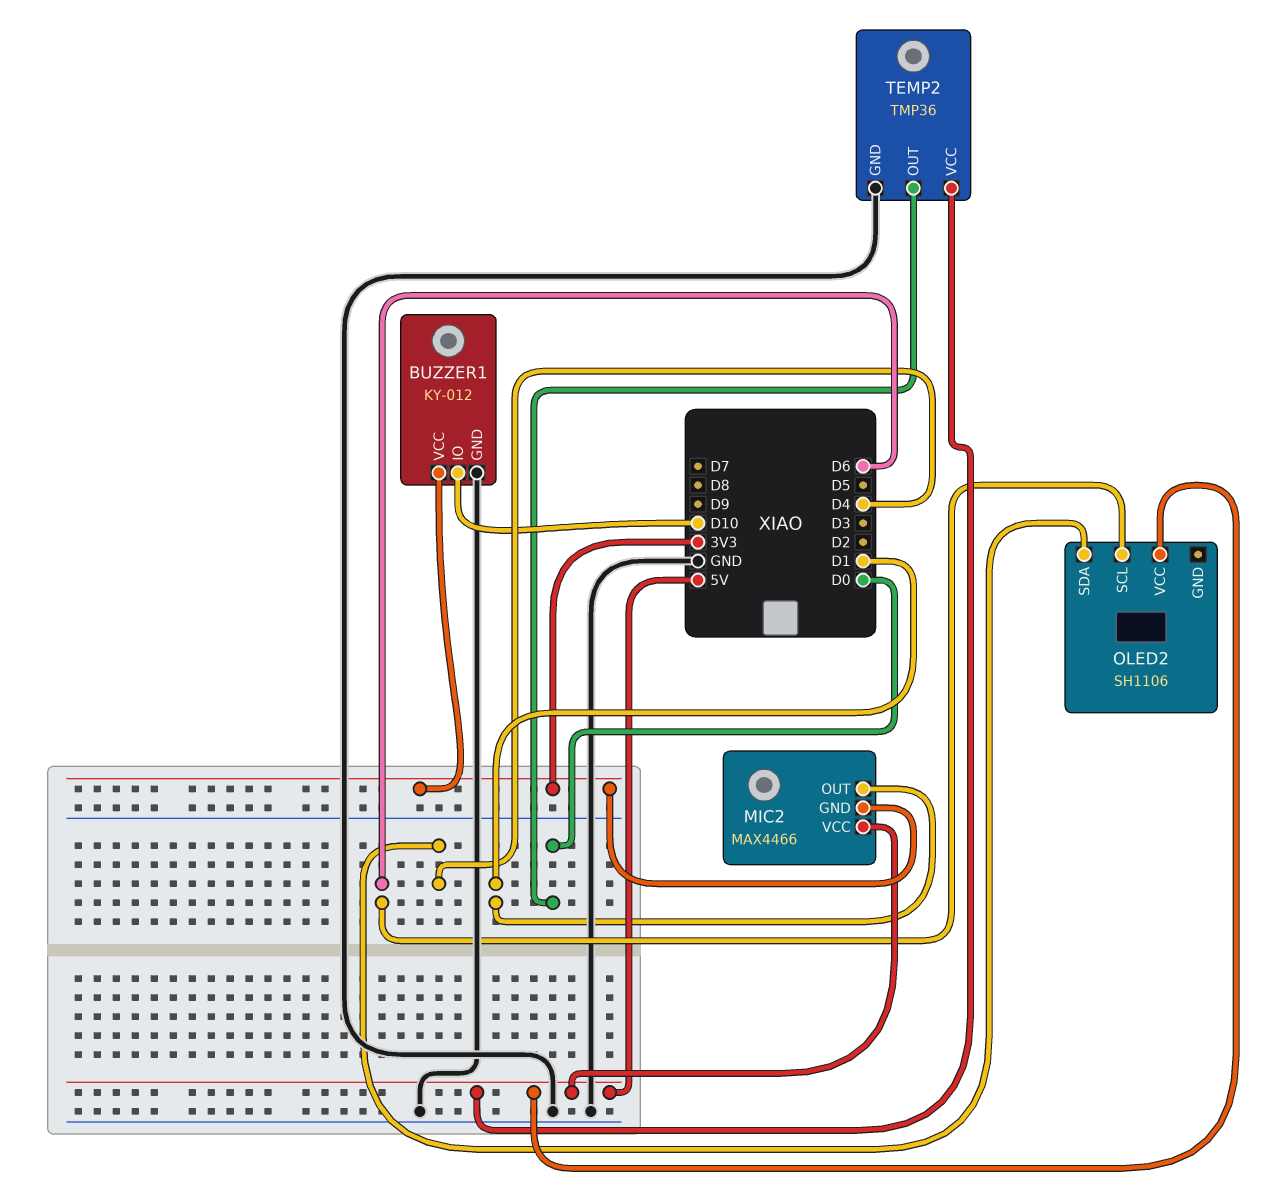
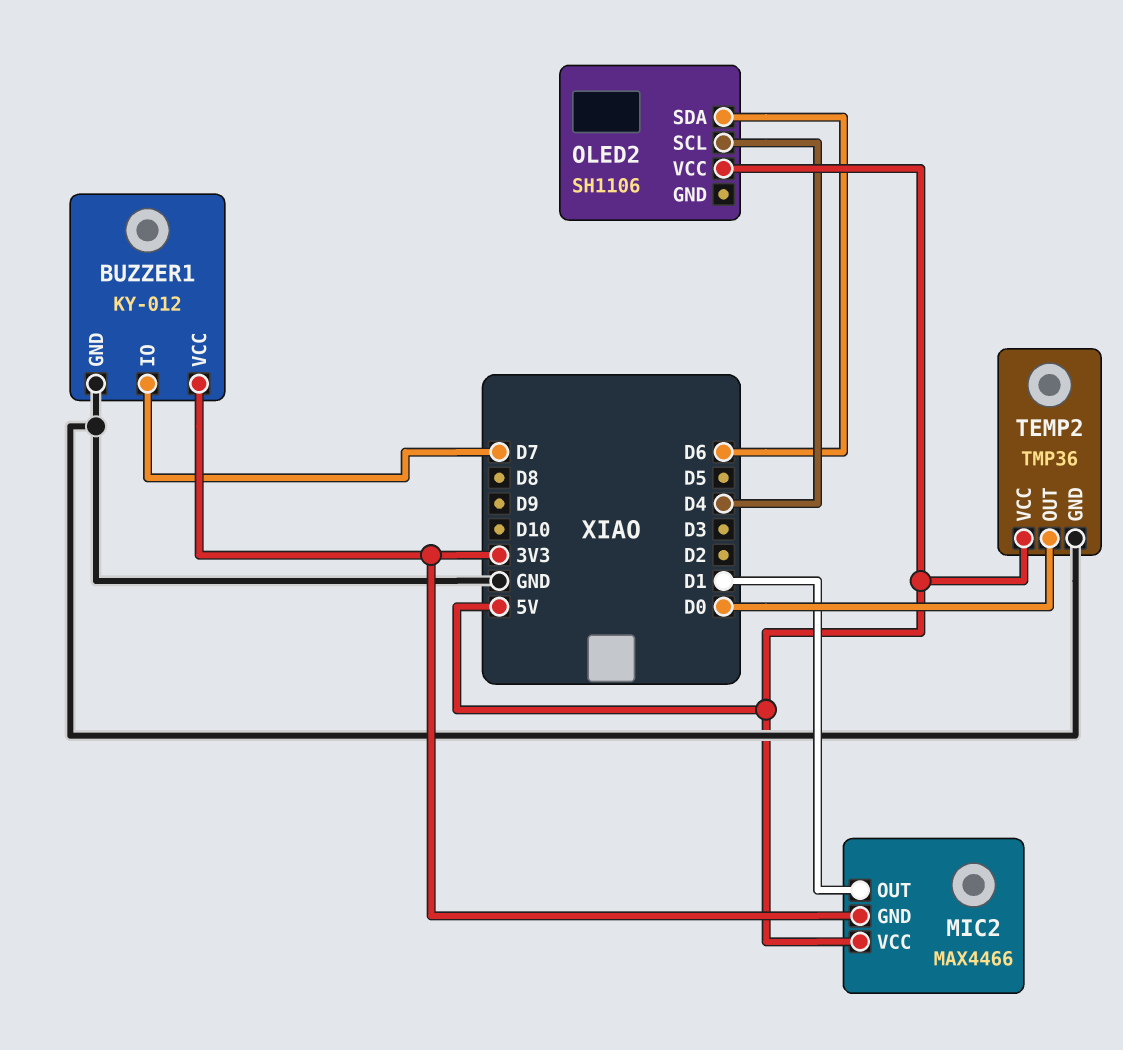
BUZZER1 pin IO: D10 -> D7
OLED2 pin SCL: D6 -> D4
OLED2 pin SDA: D4 -> D6

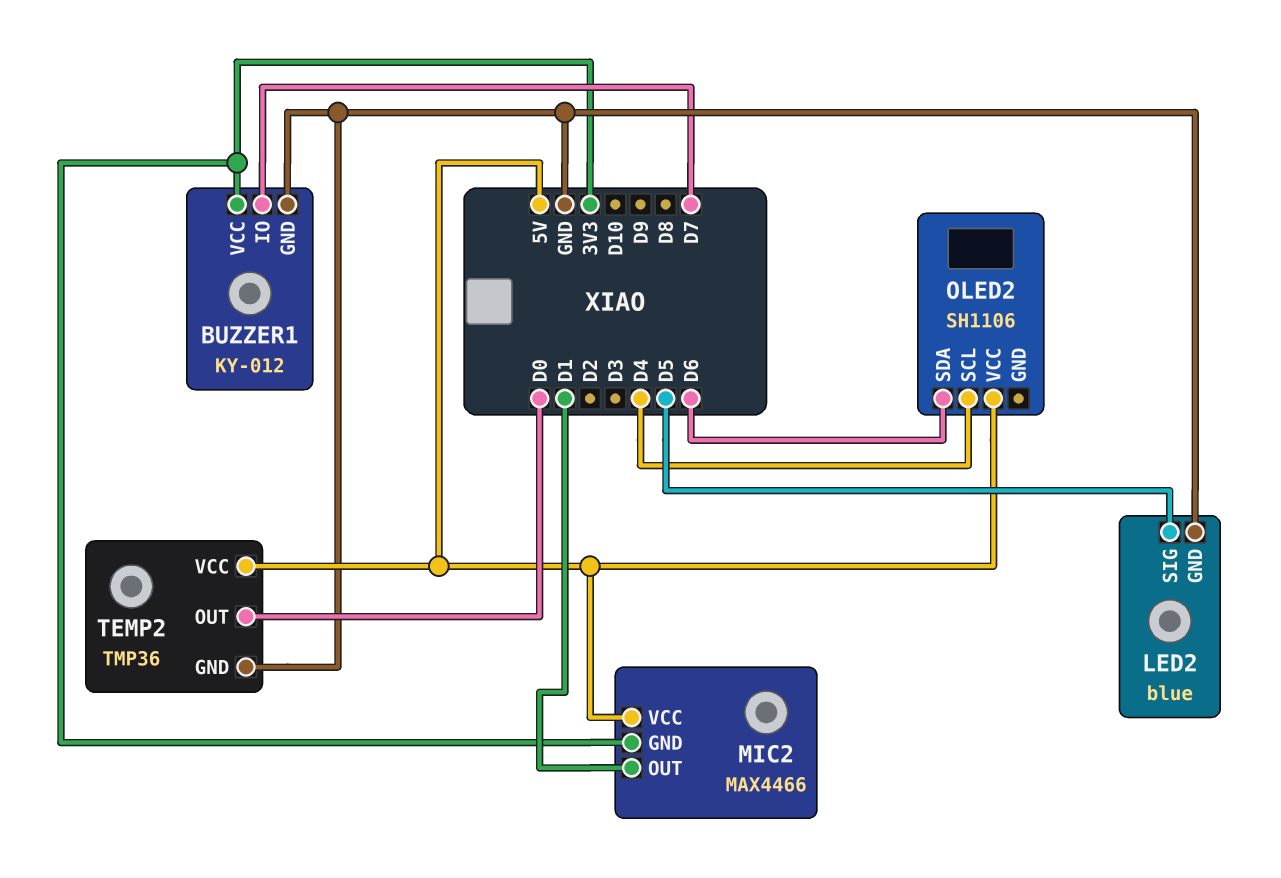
LED2: none -> blue
LED2 pin GND: none -> GND
LED2 pin SIG: none -> D5

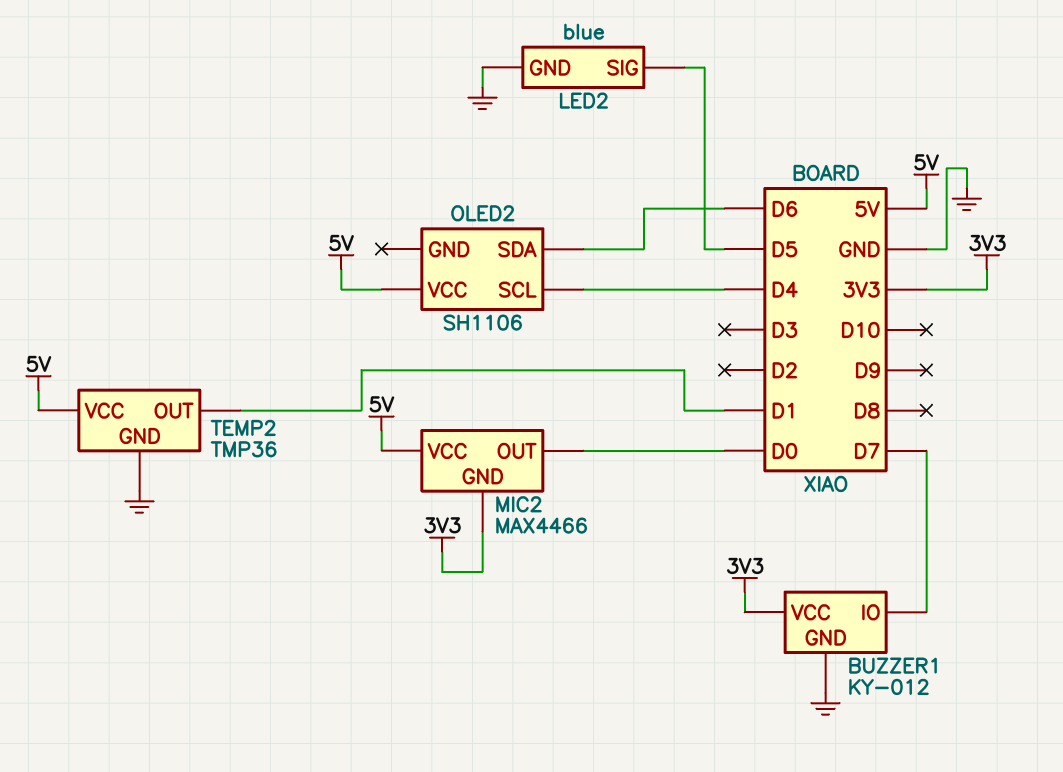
MIC2 pin OUT: D1 -> D0
TEMP2 pin OUT: D0 -> D1

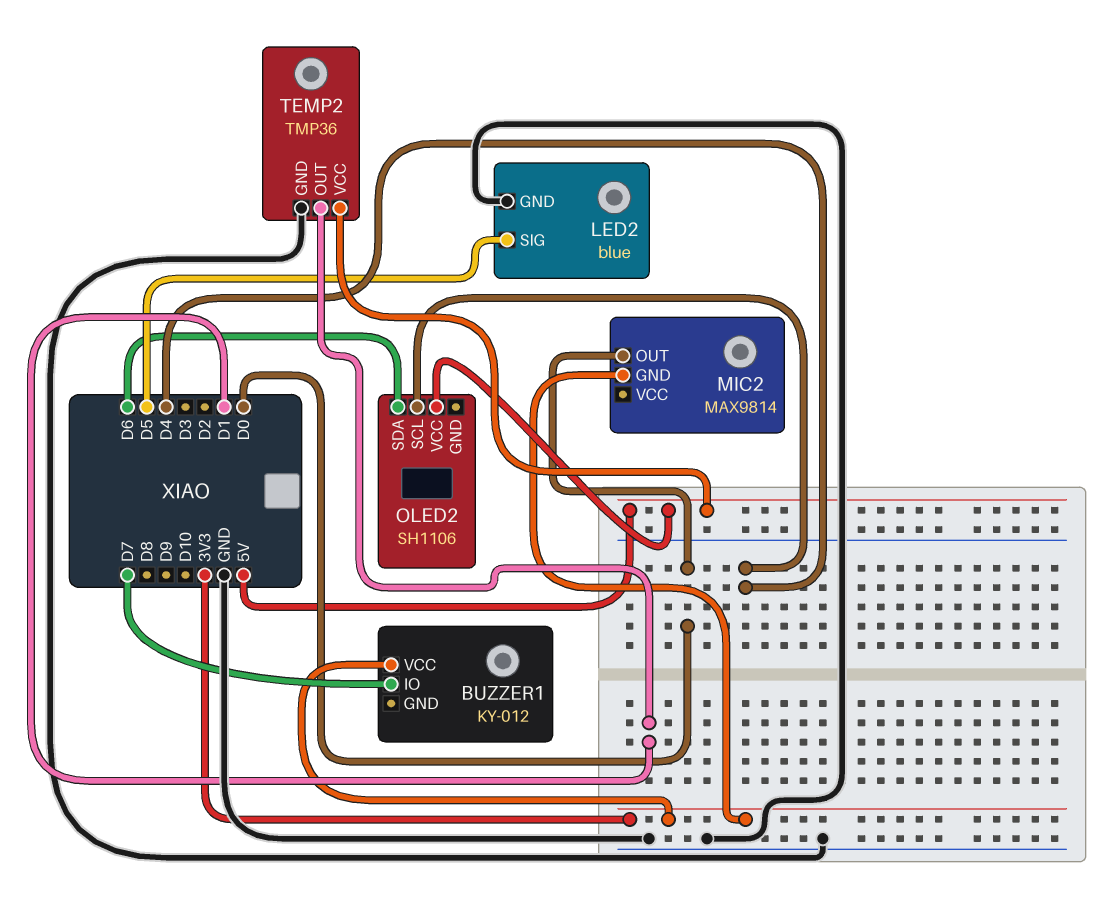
BUZZER1 pin GND: GND -> none
MIC2: MAX4466 -> MAX9814
MIC2 pin VCC: 5V -> none

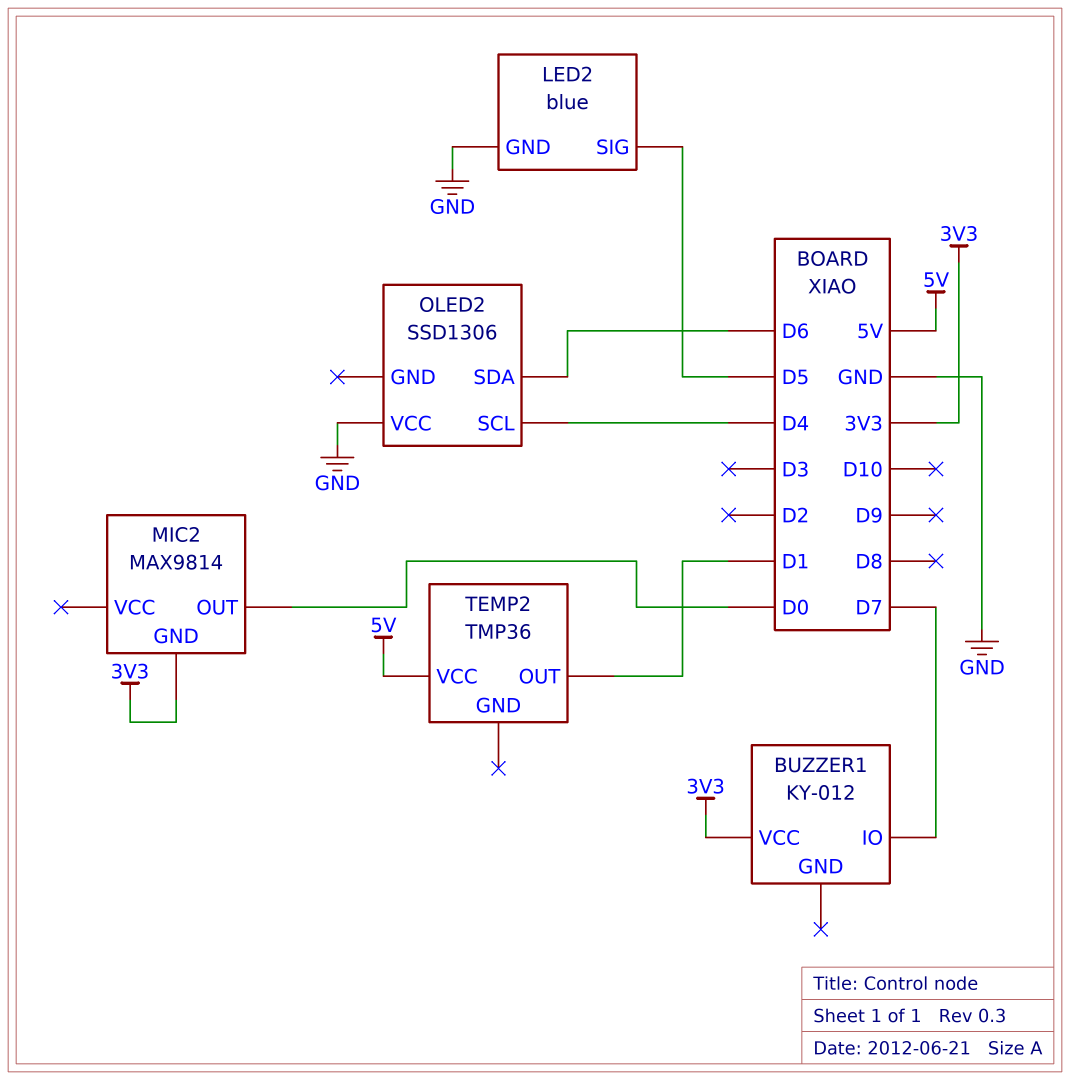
OLED2: SH1106 -> SSD1306
OLED2 pin VCC: 5V -> GND
TEMP2 pin GND: GND -> none

